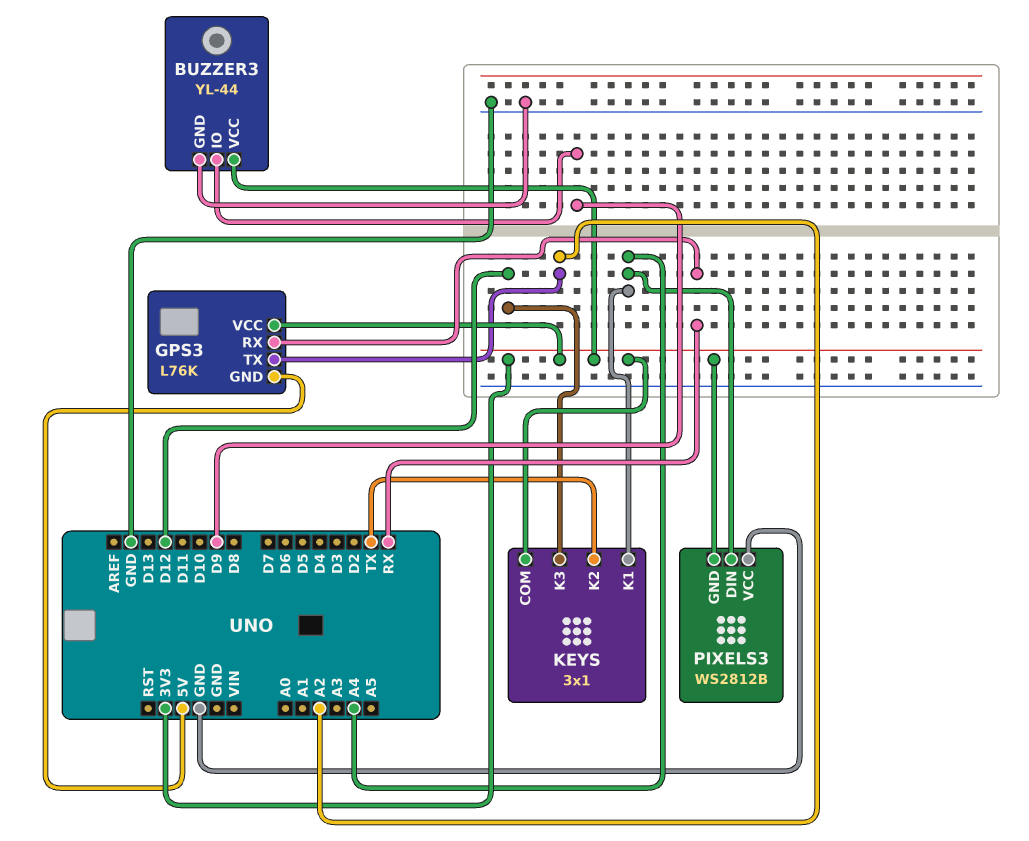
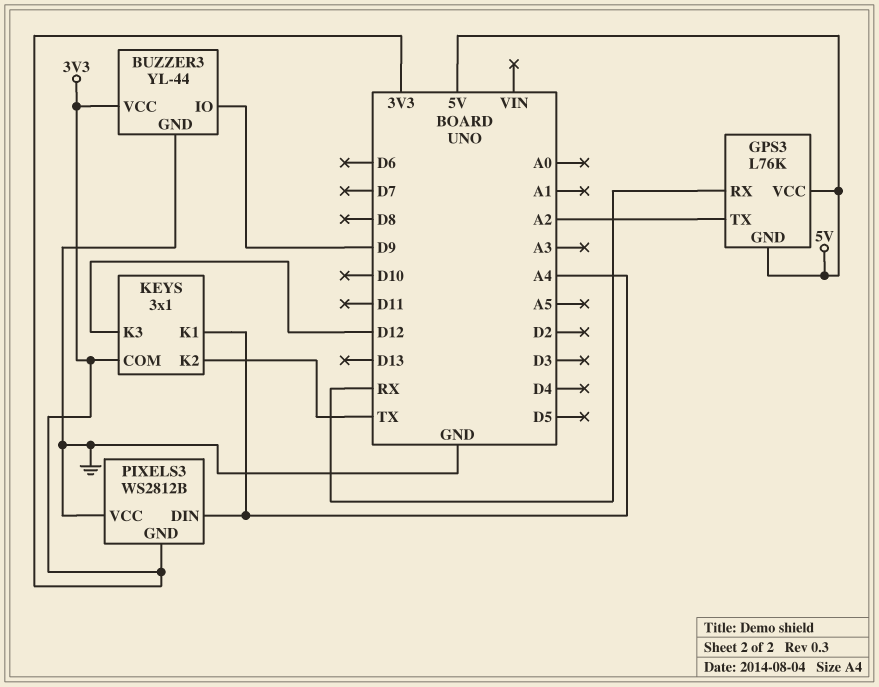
GPS3 pin VCC: 3V3 -> 5V

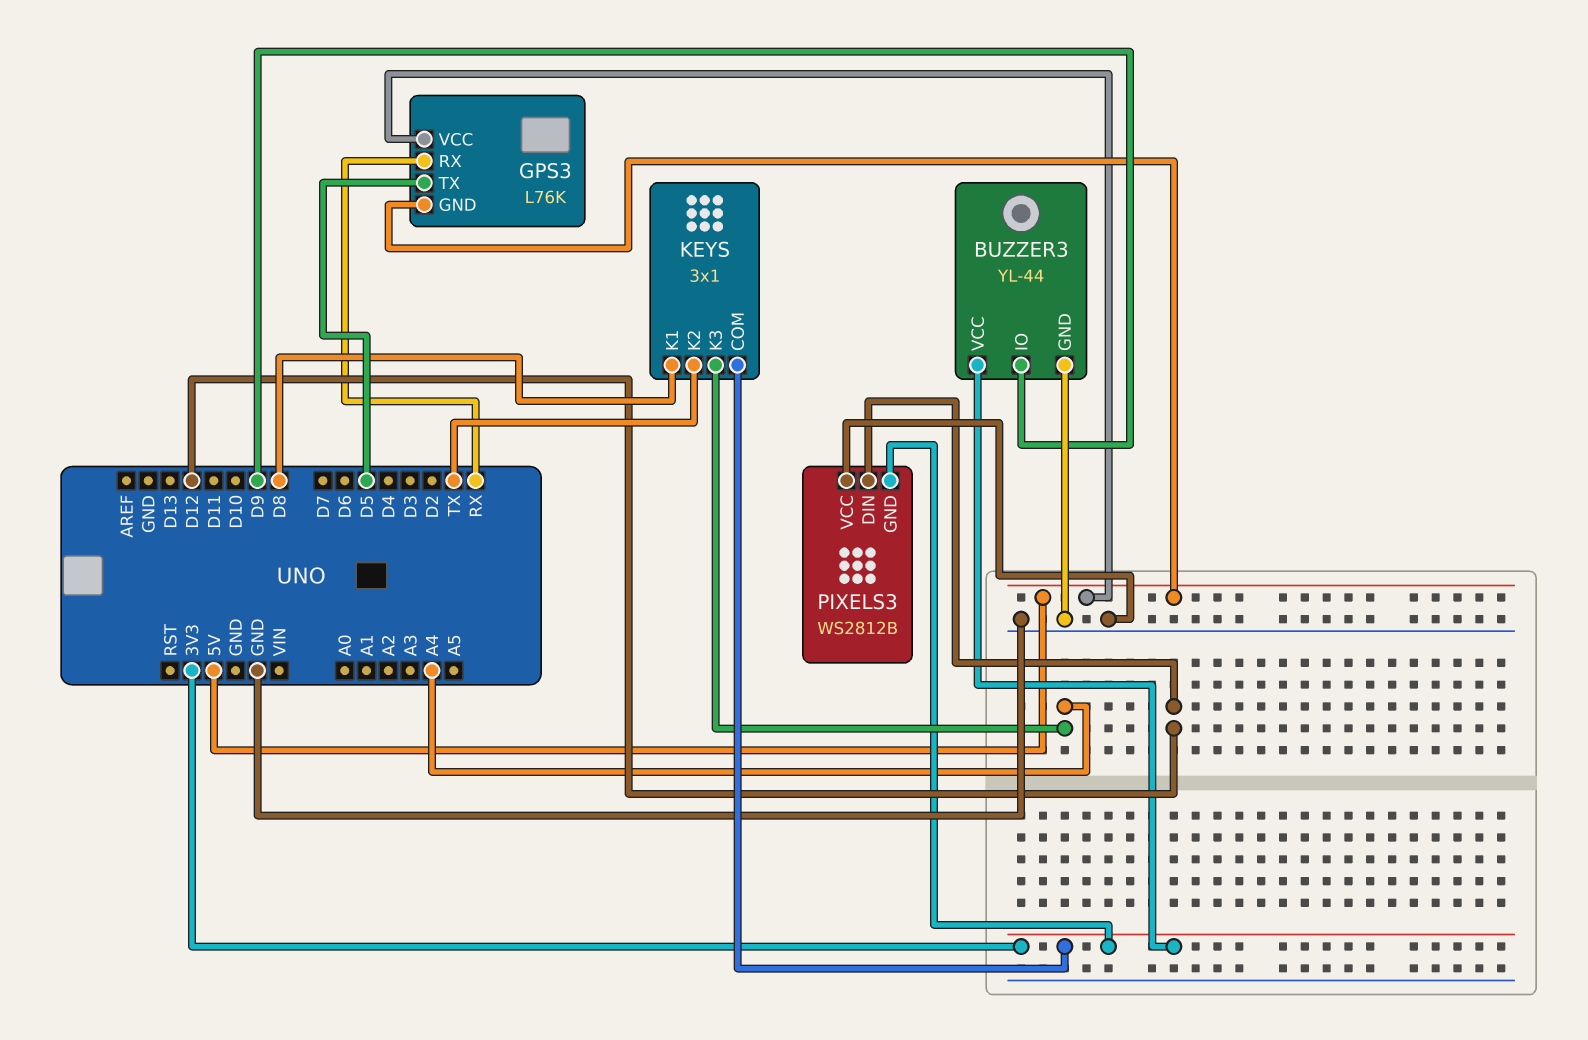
GPS3 pin TX: A2 -> D5
KEYS pin K1: A4 -> D8
KEYS pin K3: D12 -> A4
PIXELS3 pin DIN: A4 -> D12

